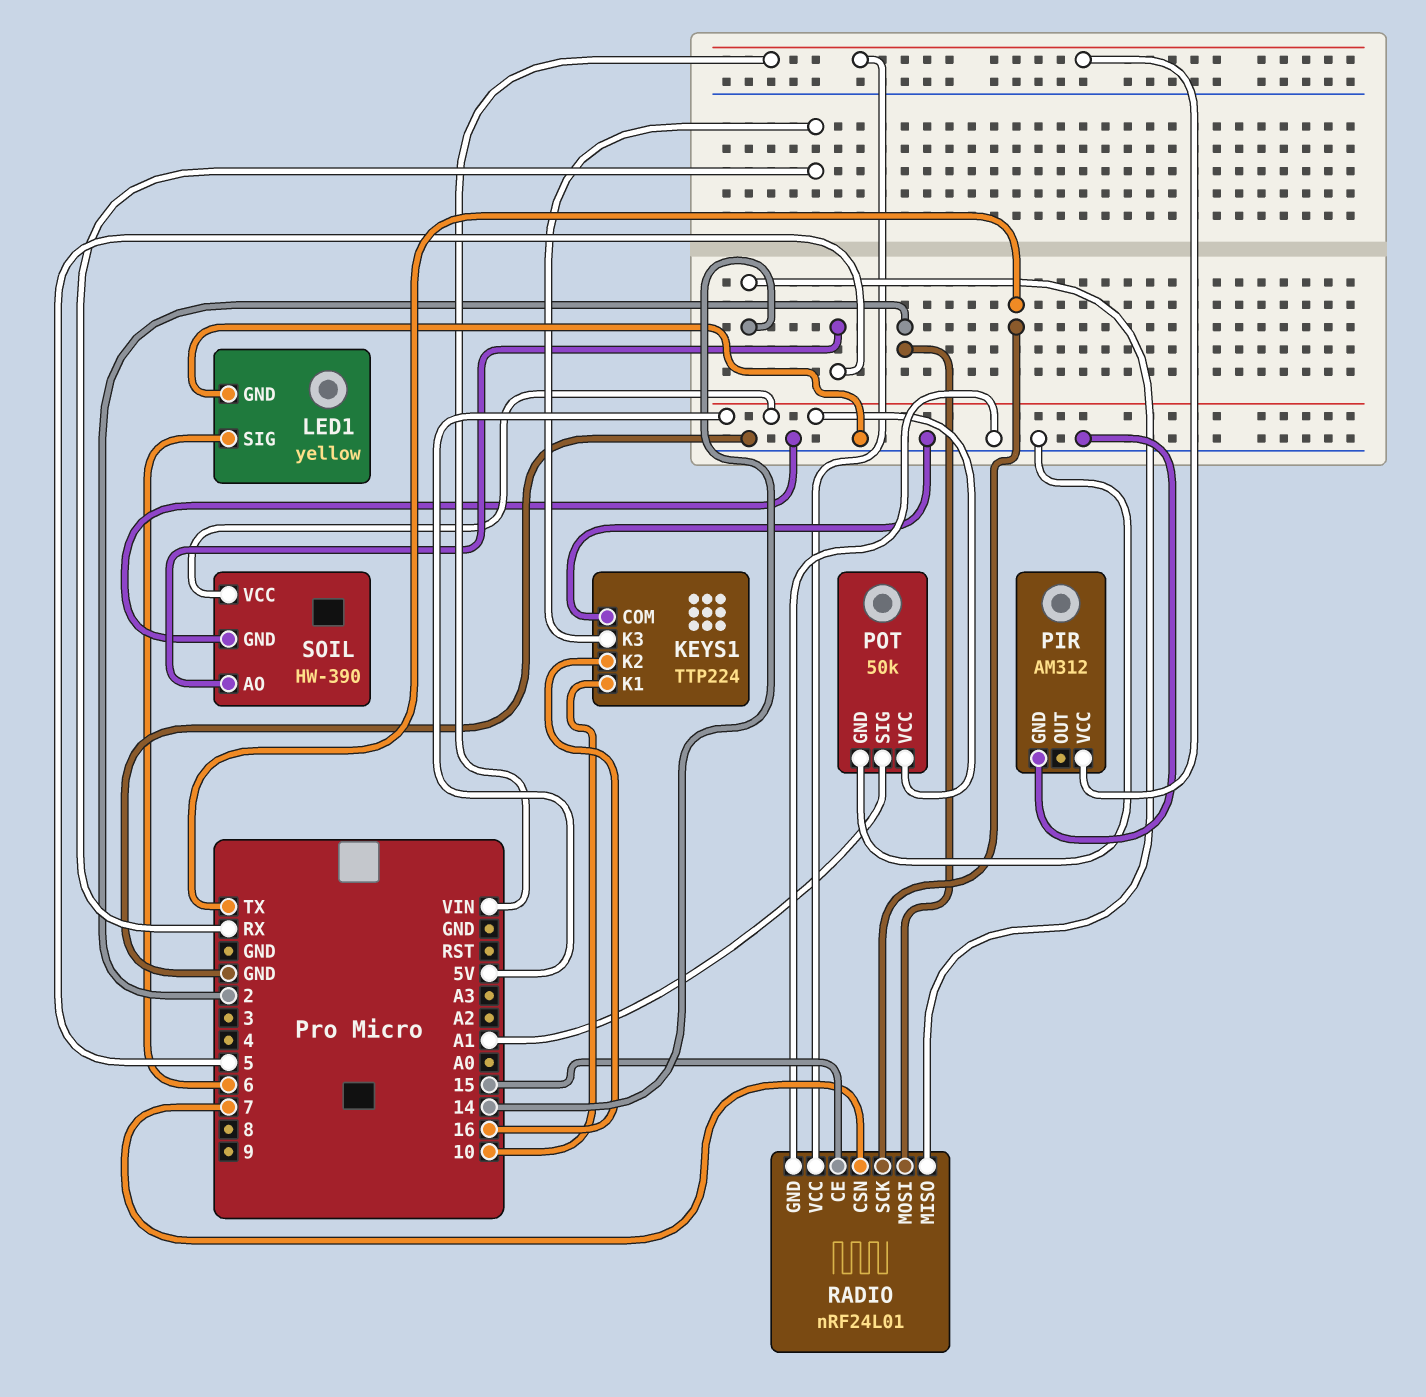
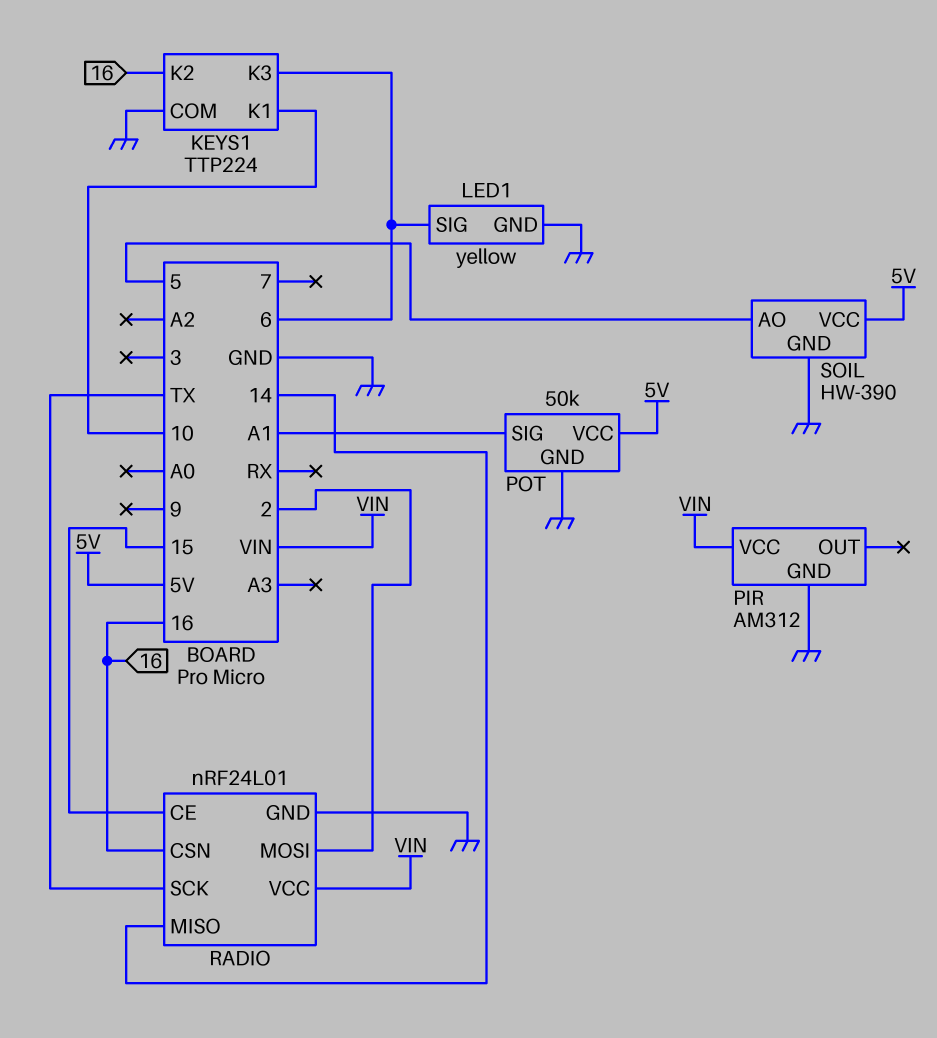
KEYS1 pin K3: RX -> 6
RADIO pin CSN: 7 -> 16

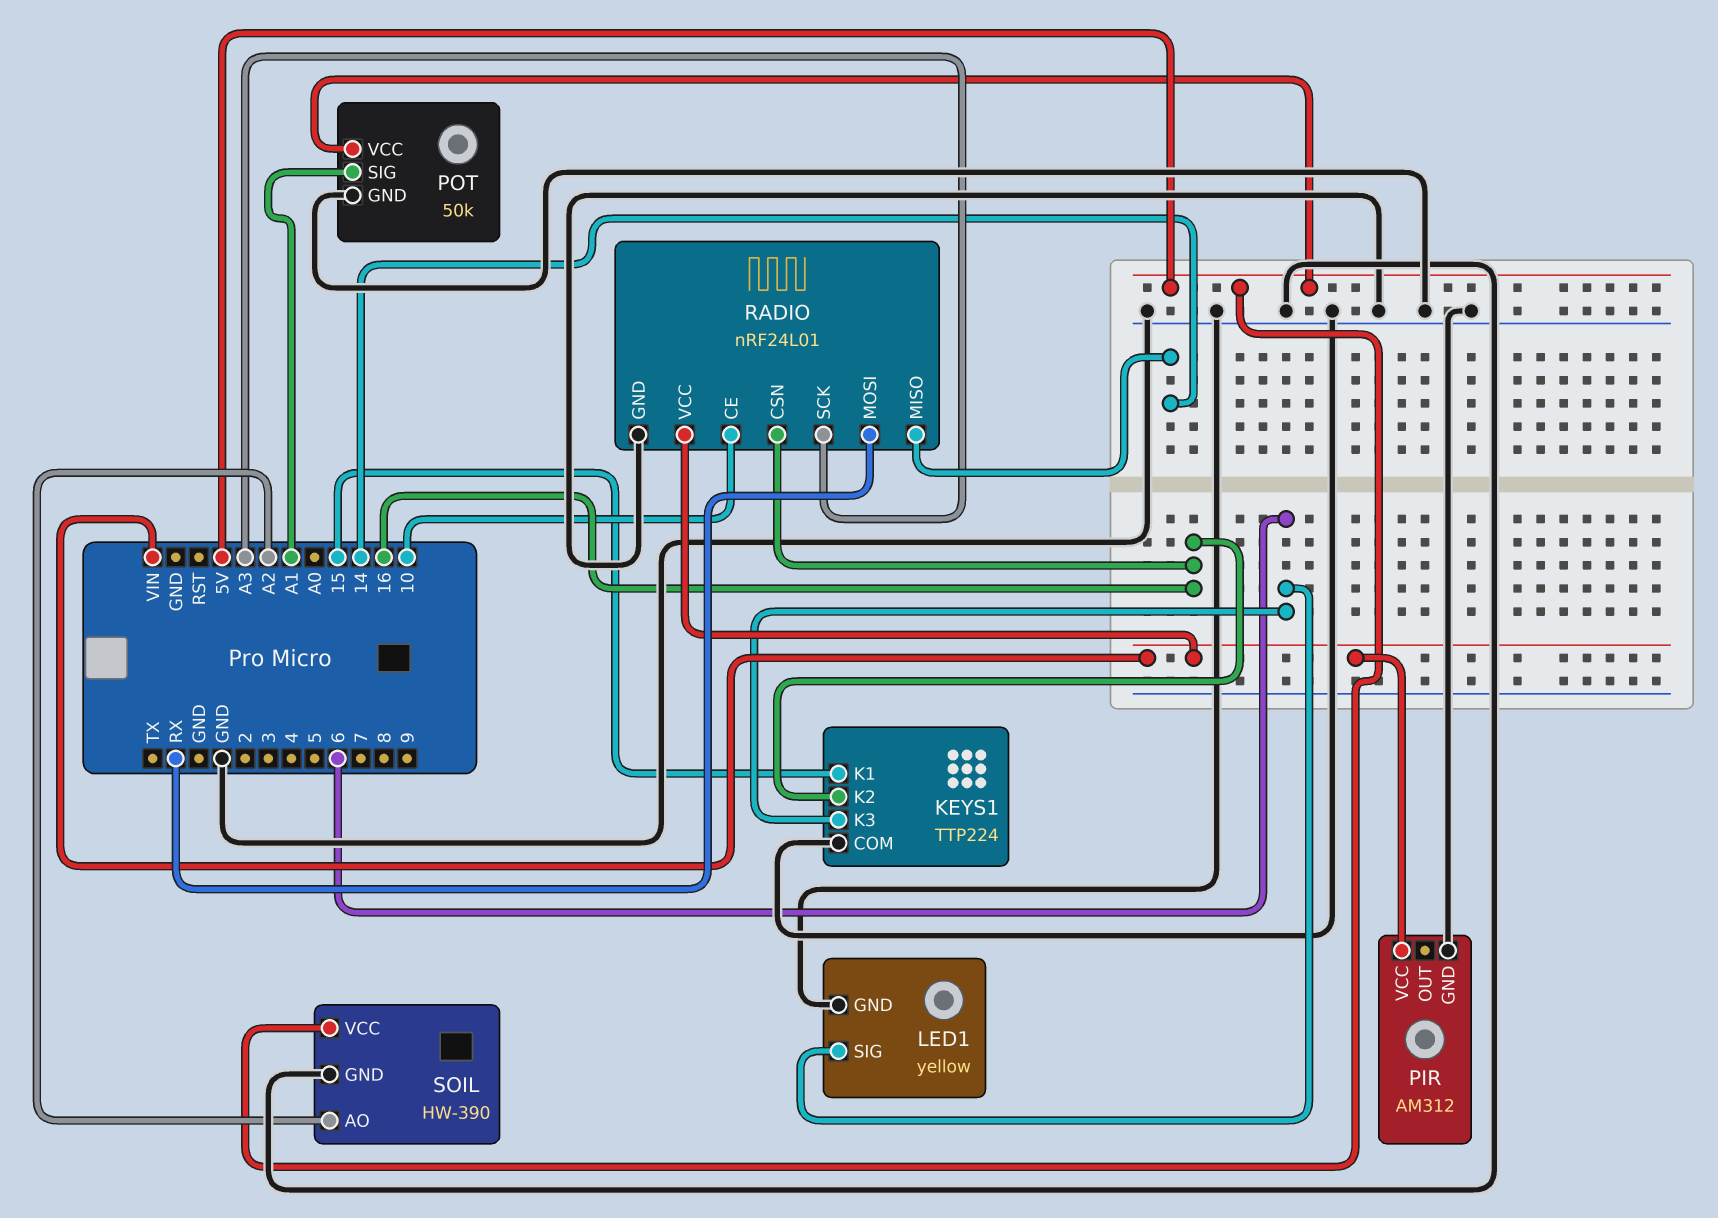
KEYS1 pin K1: 10 -> 15
RADIO pin CE: 15 -> 10
RADIO pin MOSI: 2 -> RX
RADIO pin SCK: TX -> A3
SOIL pin AO: 5 -> A2

